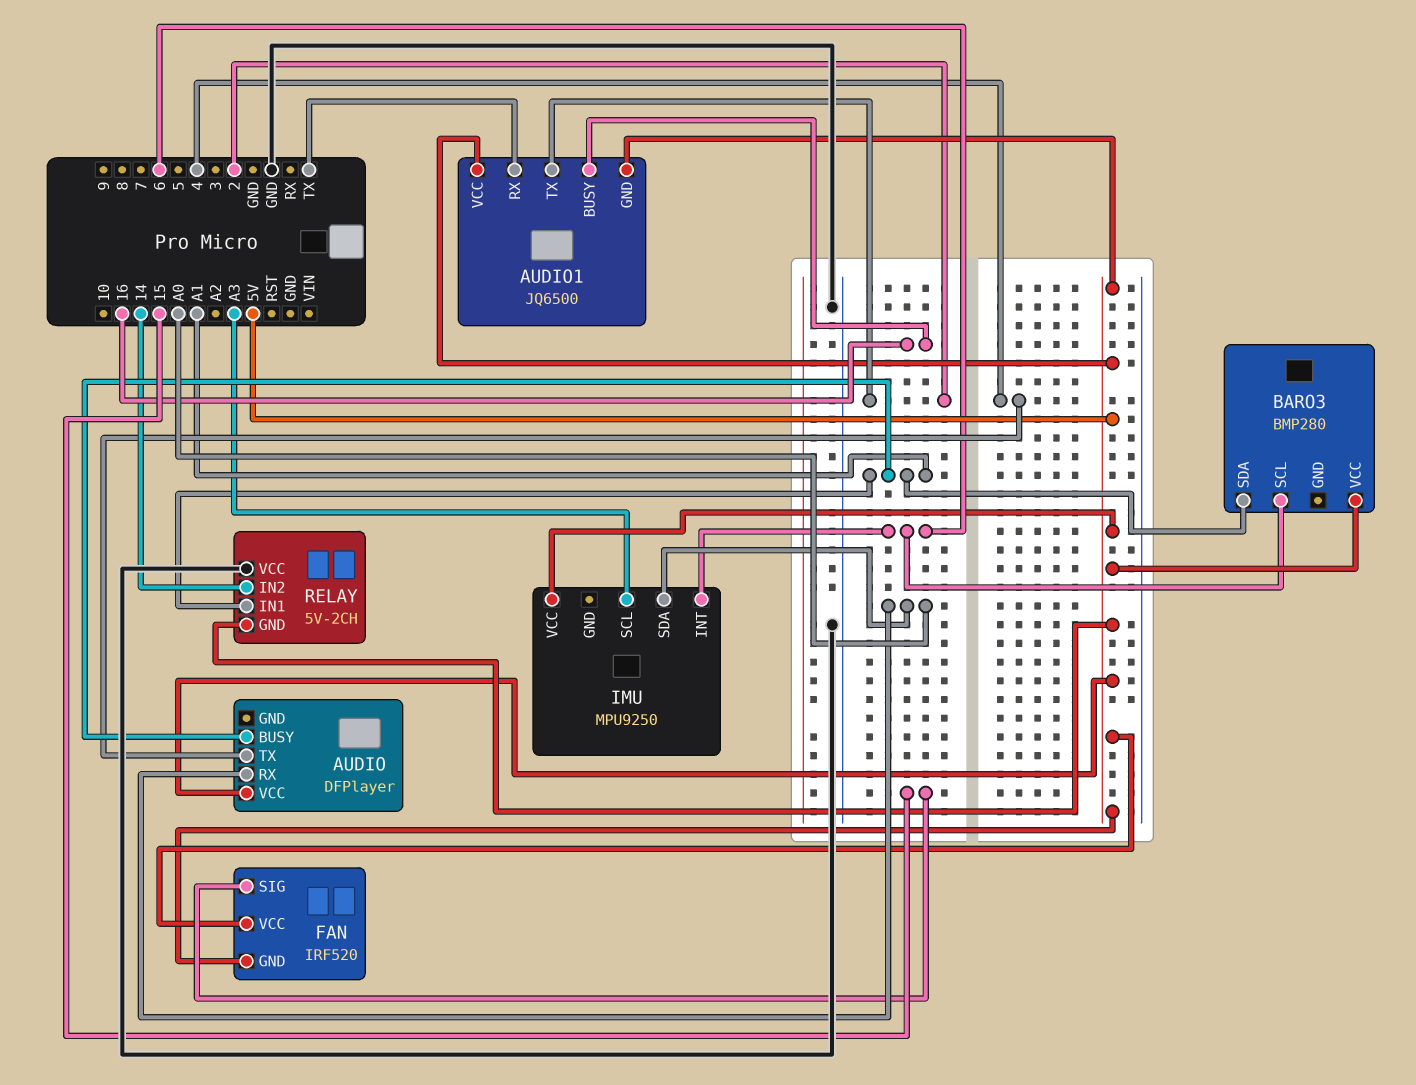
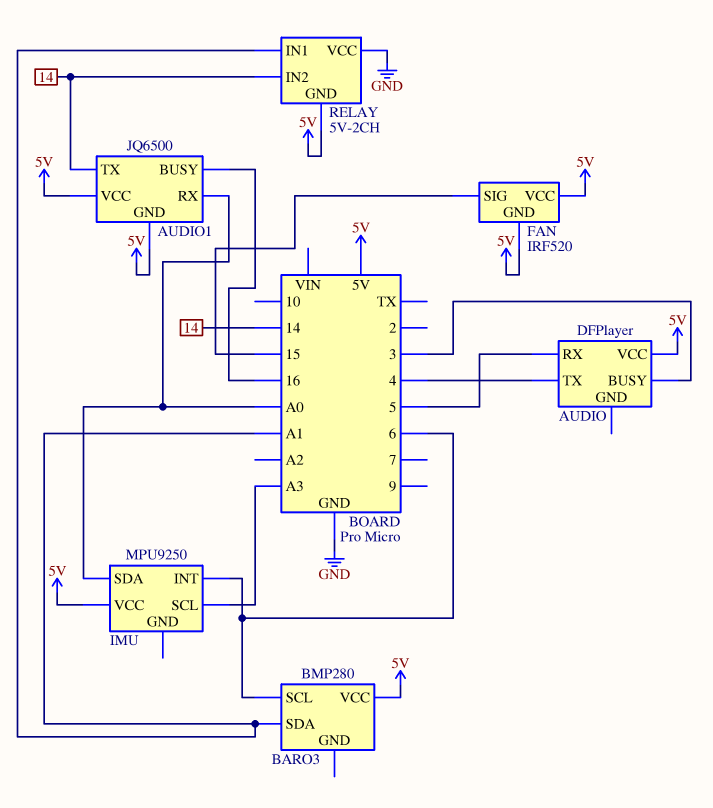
AUDIO pin BUSY: A1 -> 3
AUDIO pin RX: A0 -> 5
AUDIO1 pin RX: TX -> A0
AUDIO1 pin TX: 2 -> 14

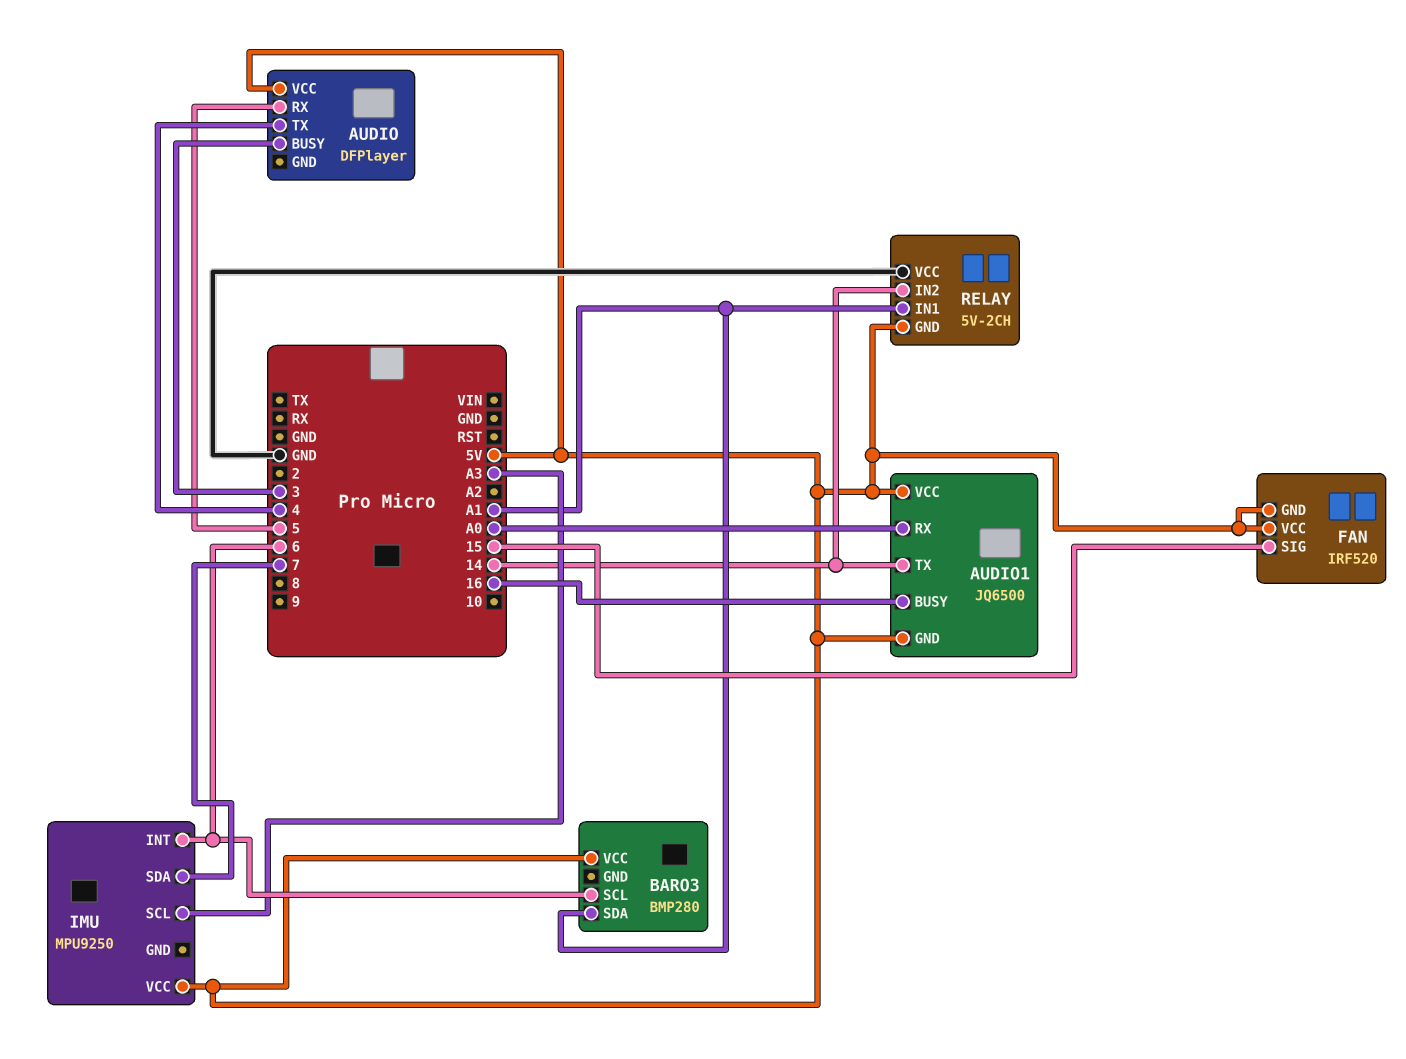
IMU pin SDA: A0 -> 7

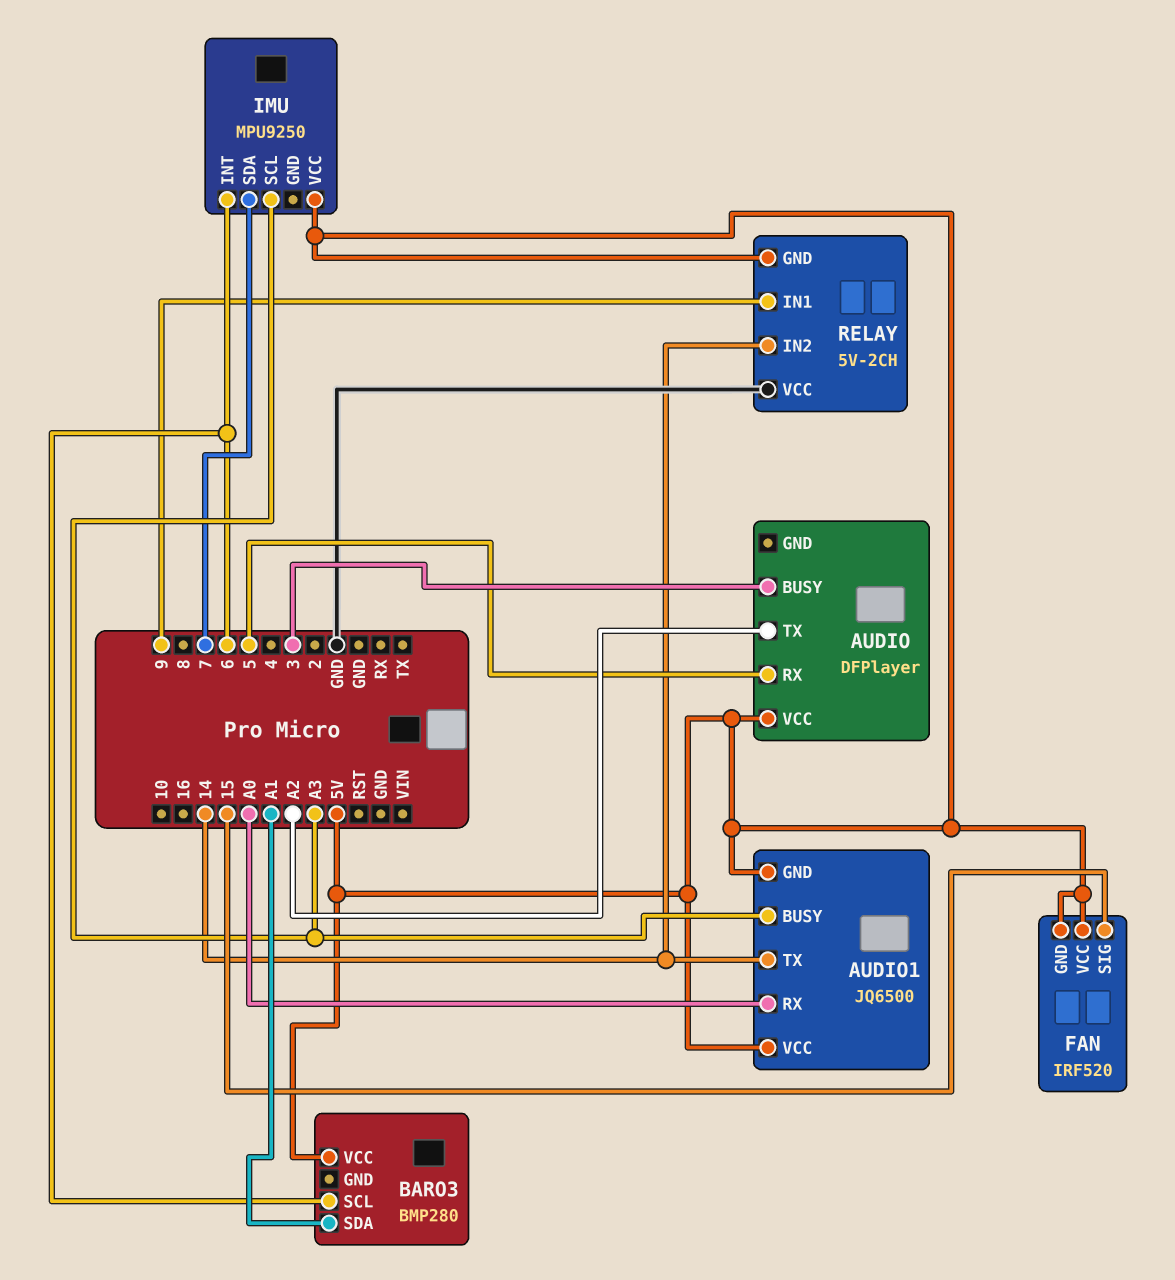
AUDIO pin TX: 4 -> A2
AUDIO1 pin BUSY: 16 -> A3
RELAY pin IN1: A1 -> 9

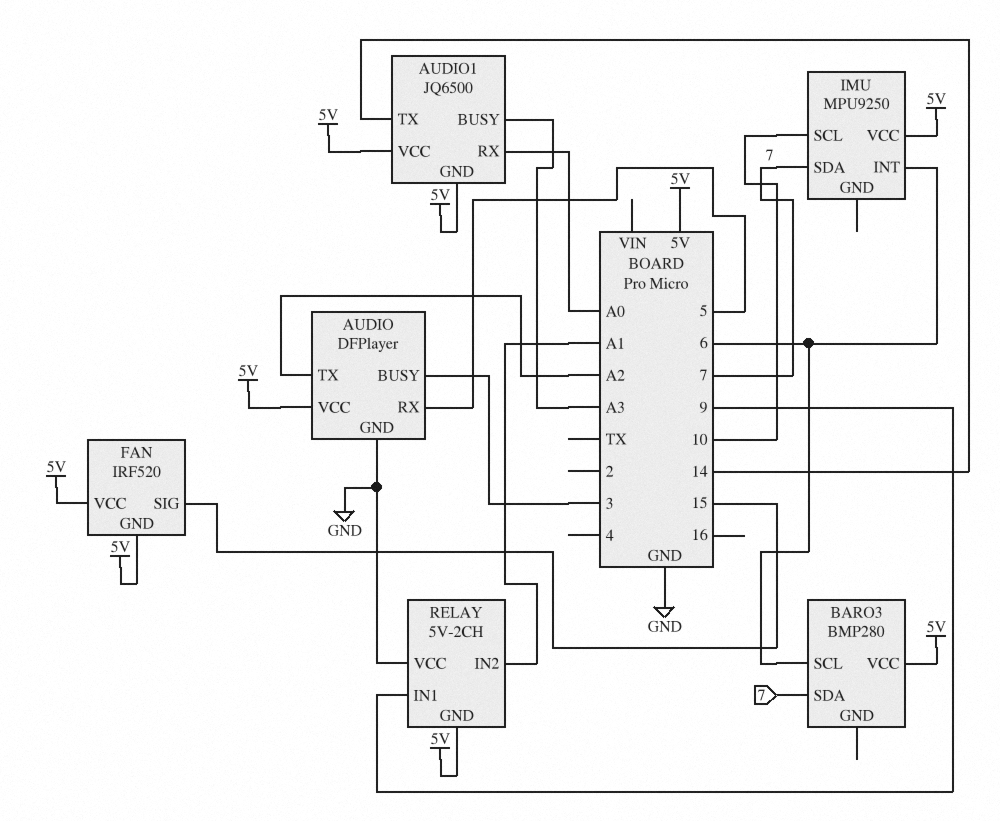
AUDIO pin GND: none -> GND
BARO3 pin SDA: A1 -> 7
IMU pin SCL: A3 -> 10
RELAY pin IN2: 14 -> A1

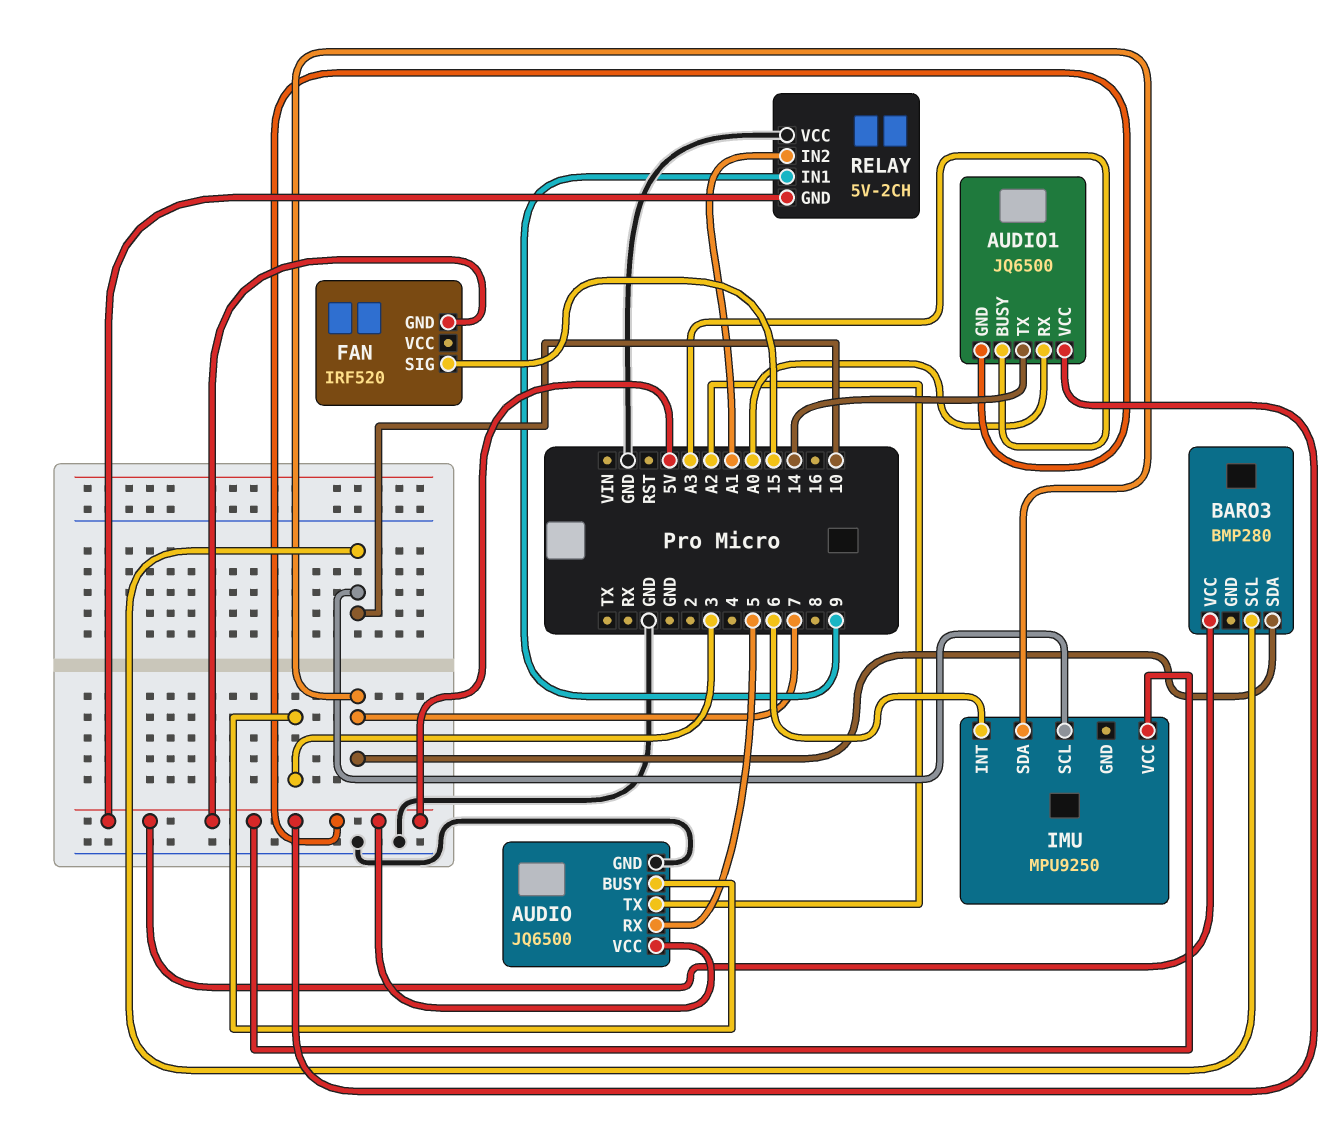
AUDIO: DFPlayer -> JQ6500
BARO3 pin SCL: 6 -> 10
FAN pin VCC: 5V -> none

